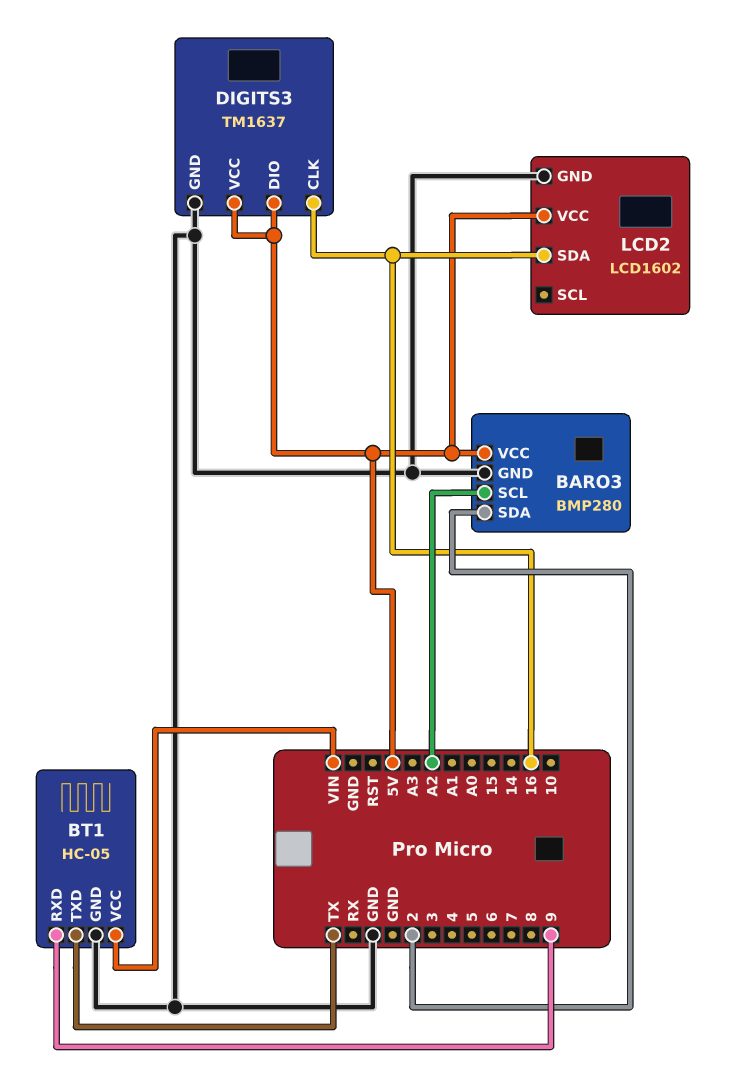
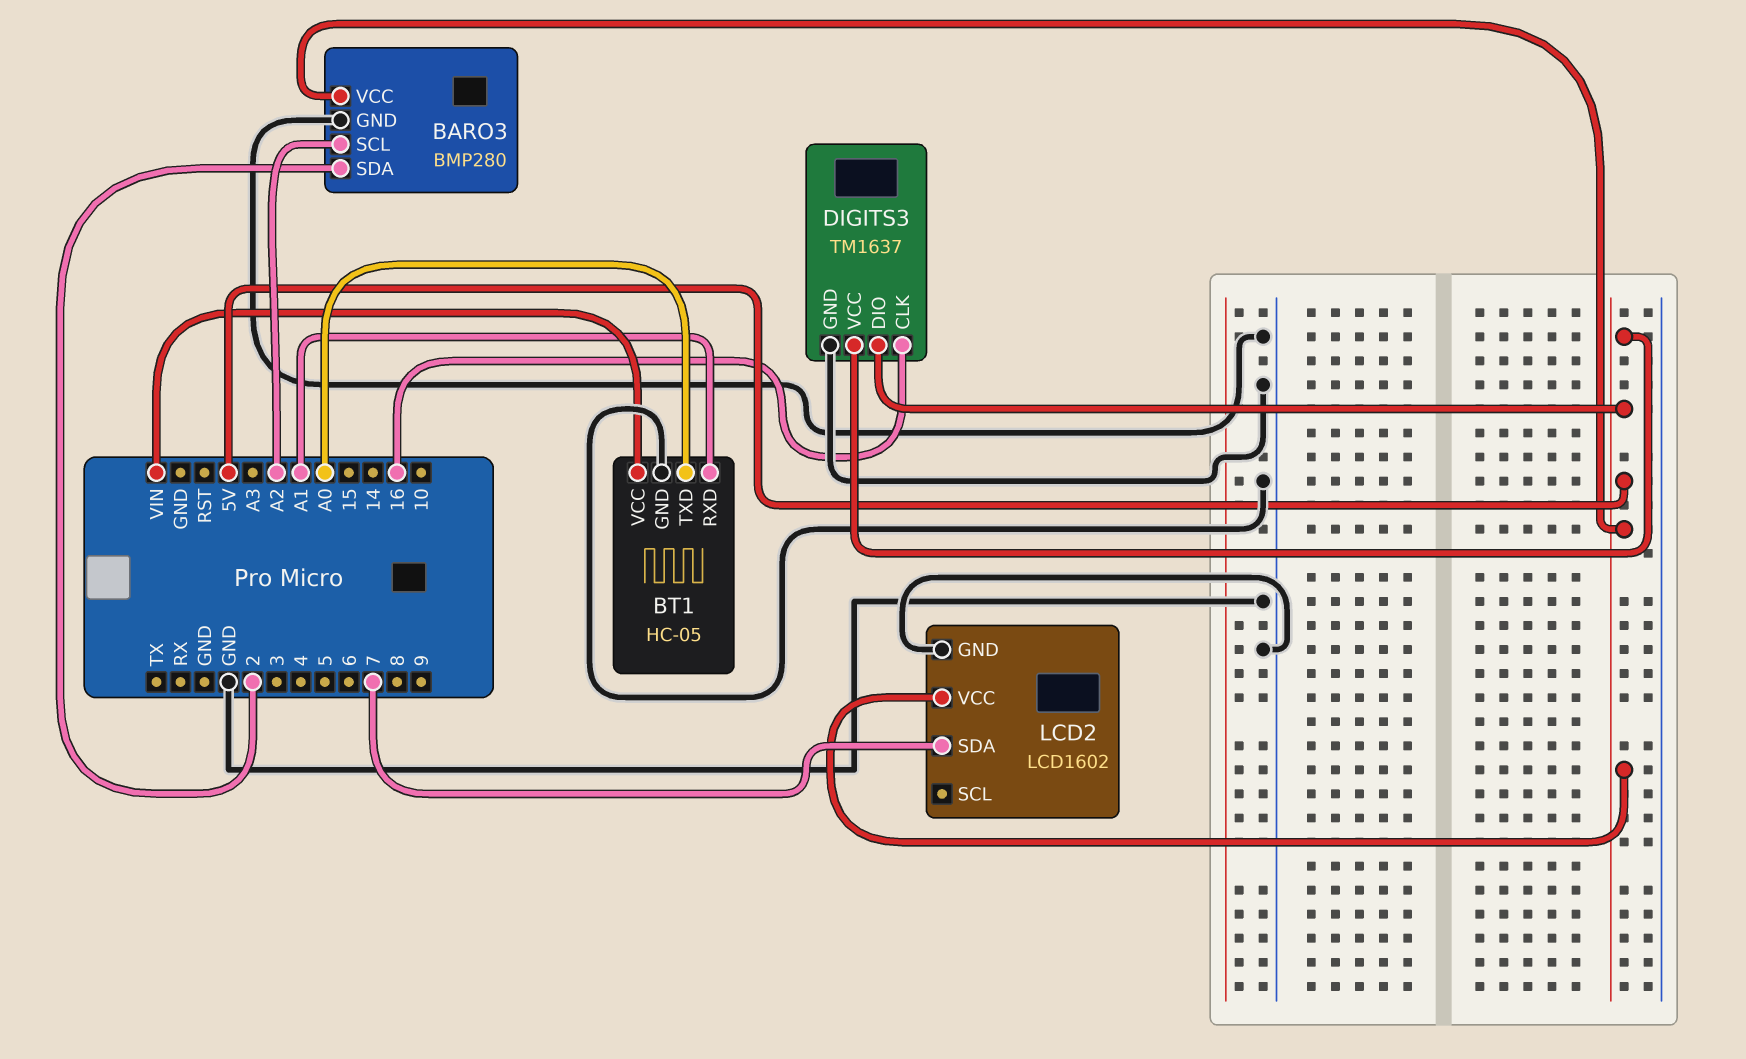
BT1 pin RXD: 9 -> A1
BT1 pin TXD: TX -> A0
LCD2 pin SDA: 16 -> 7

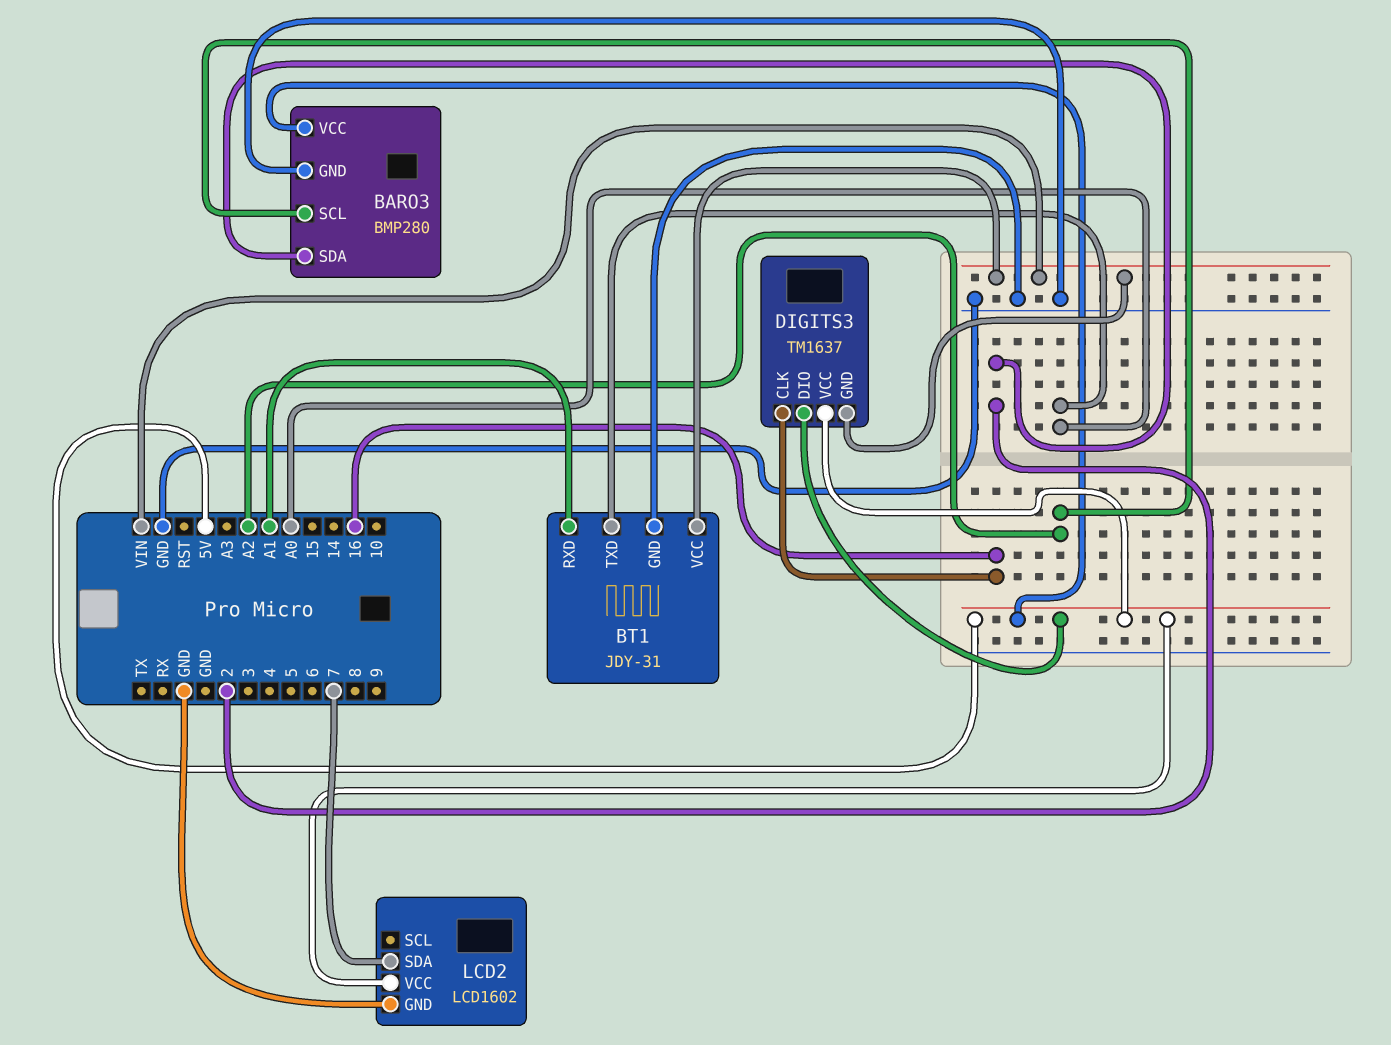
BT1: HC-05 -> JDY-31
DIGITS3 pin GND: GND -> VIN

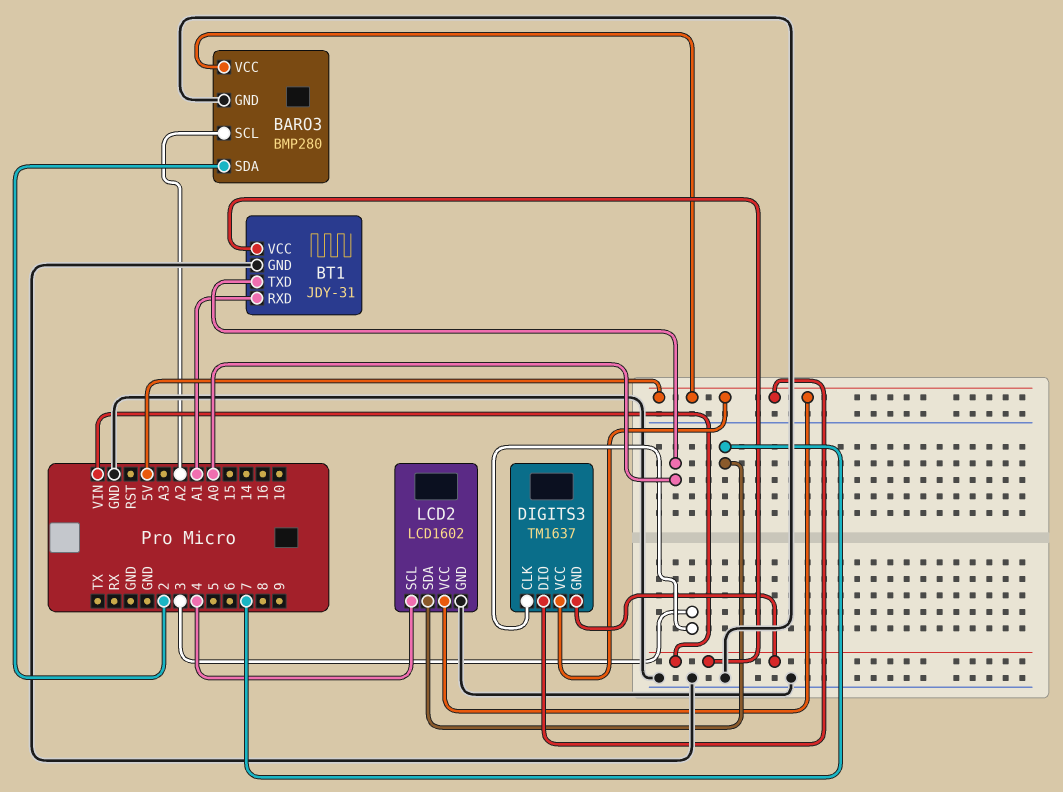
DIGITS3 pin CLK: 16 -> 3
LCD2 pin SCL: none -> 4

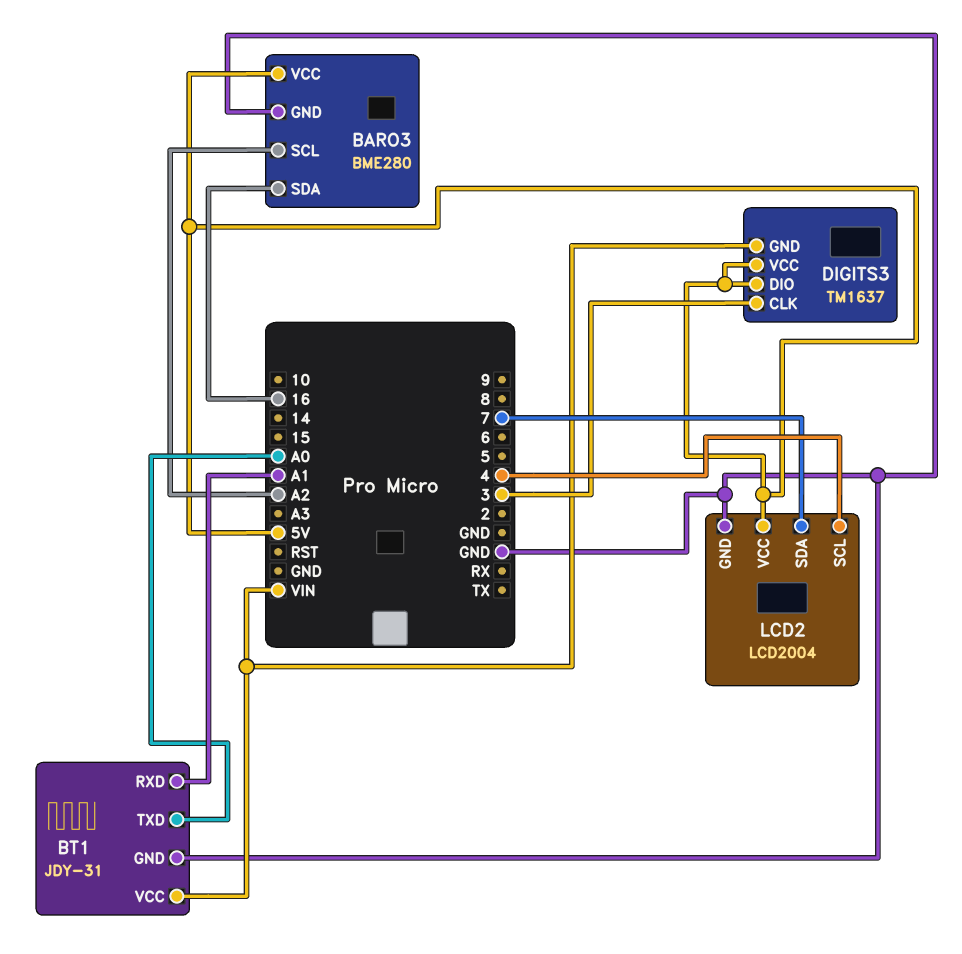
BARO3: BMP280 -> BME280
BARO3 pin SDA: 2 -> 16
LCD2: LCD1602 -> LCD2004

